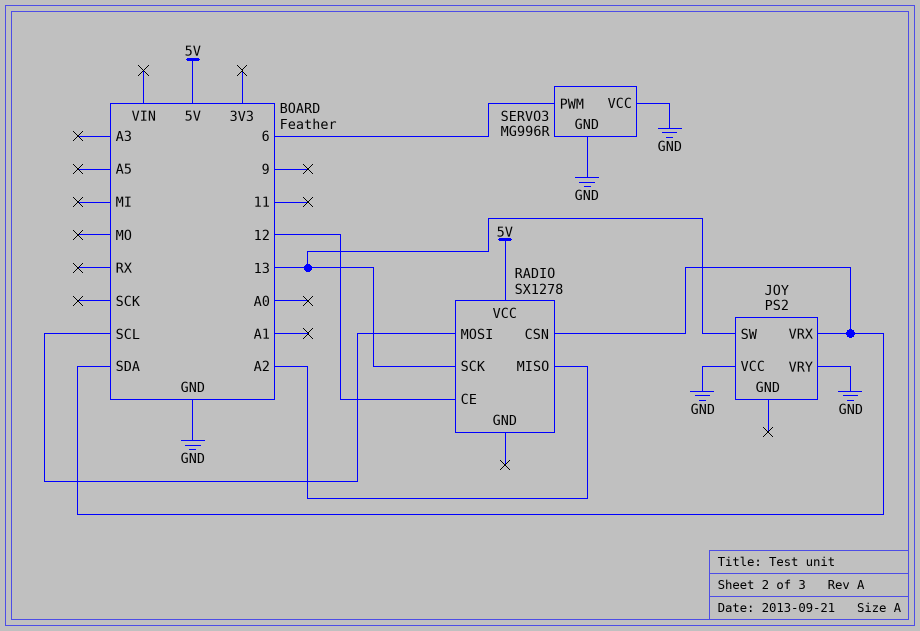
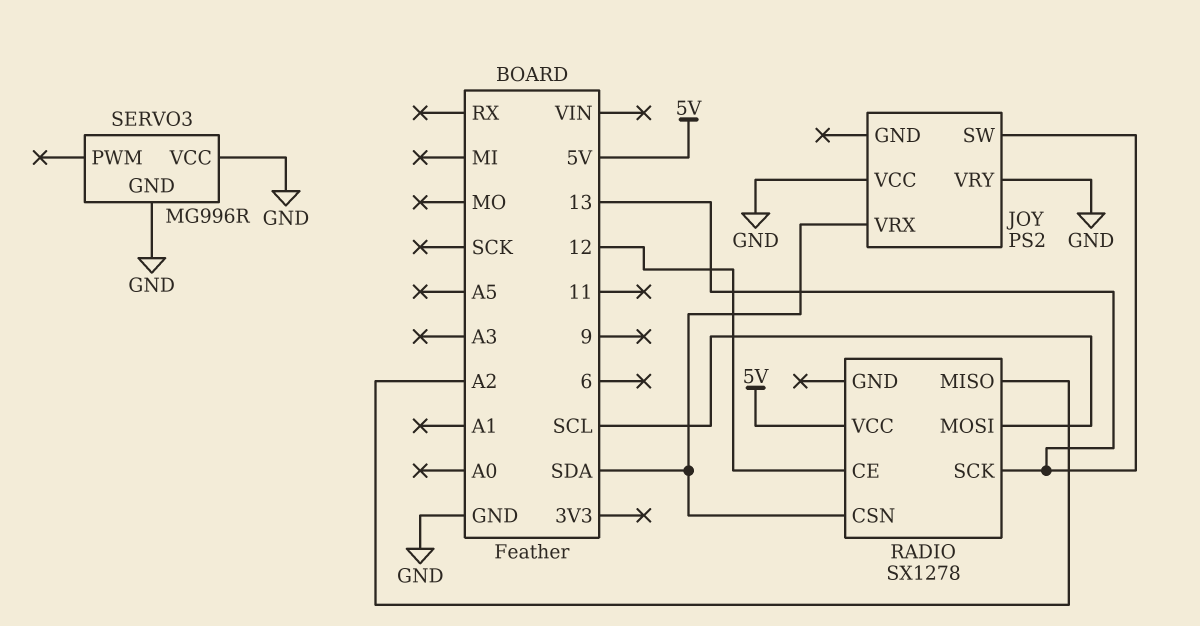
SERVO3 pin PWM: 6 -> none

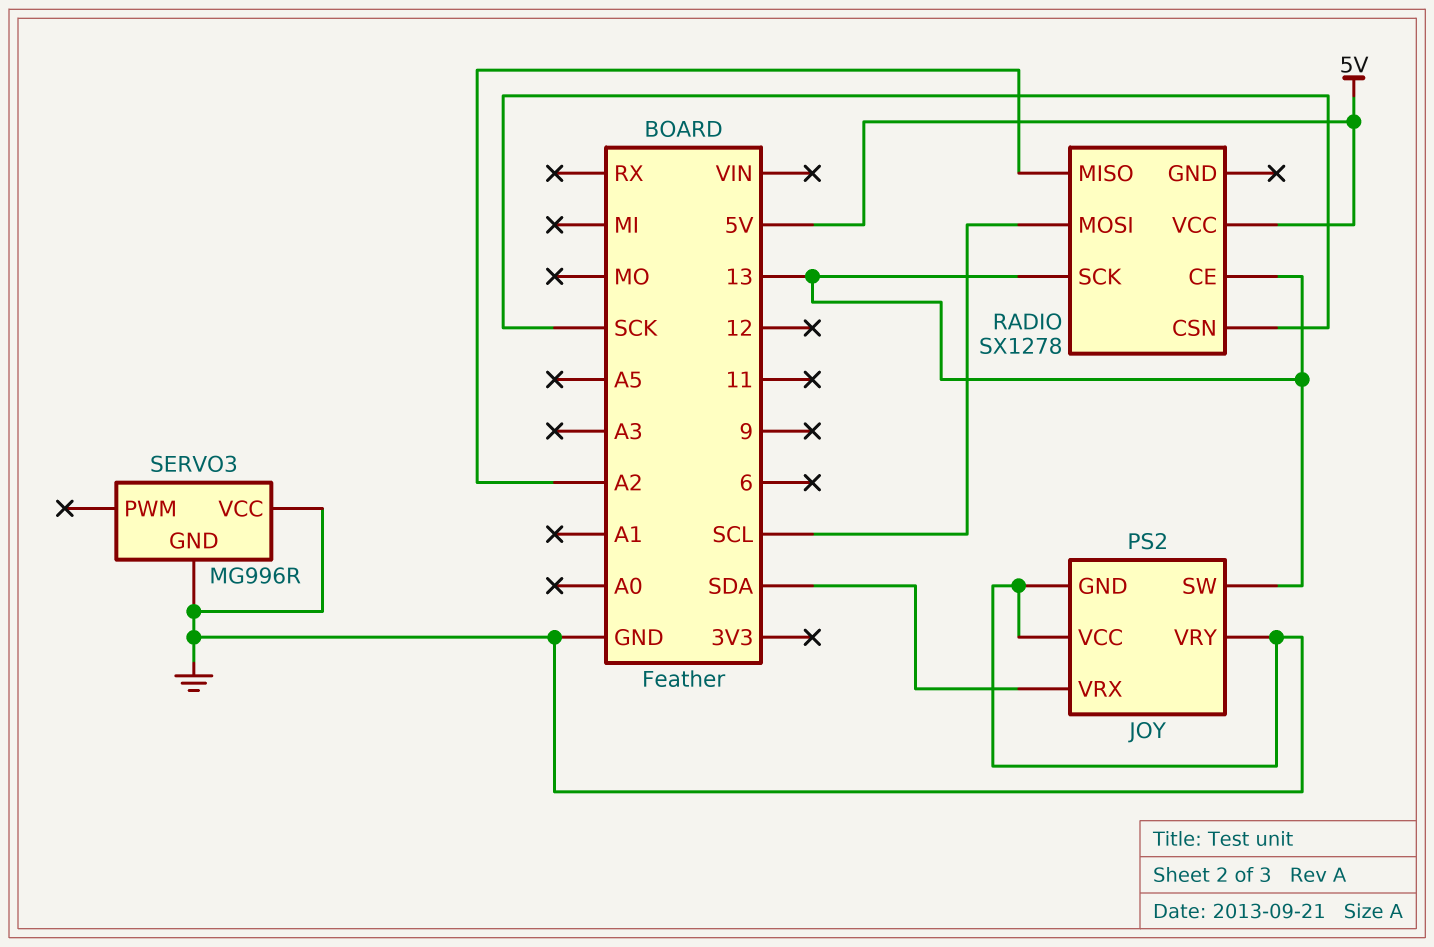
JOY pin GND: none -> GND
RADIO pin CE: 12 -> 13
RADIO pin CSN: SDA -> SCK

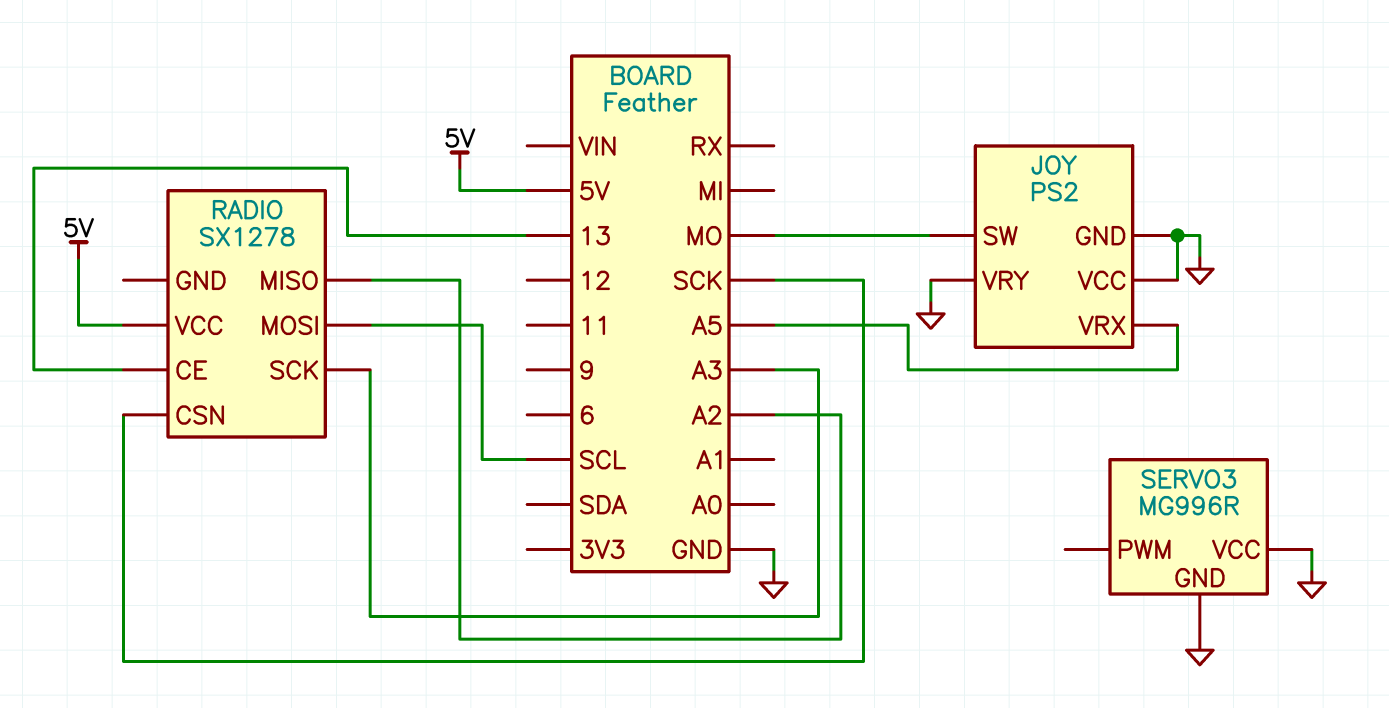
JOY pin SW: 13 -> MO
JOY pin VRX: SDA -> A5
RADIO pin SCK: 13 -> A3

